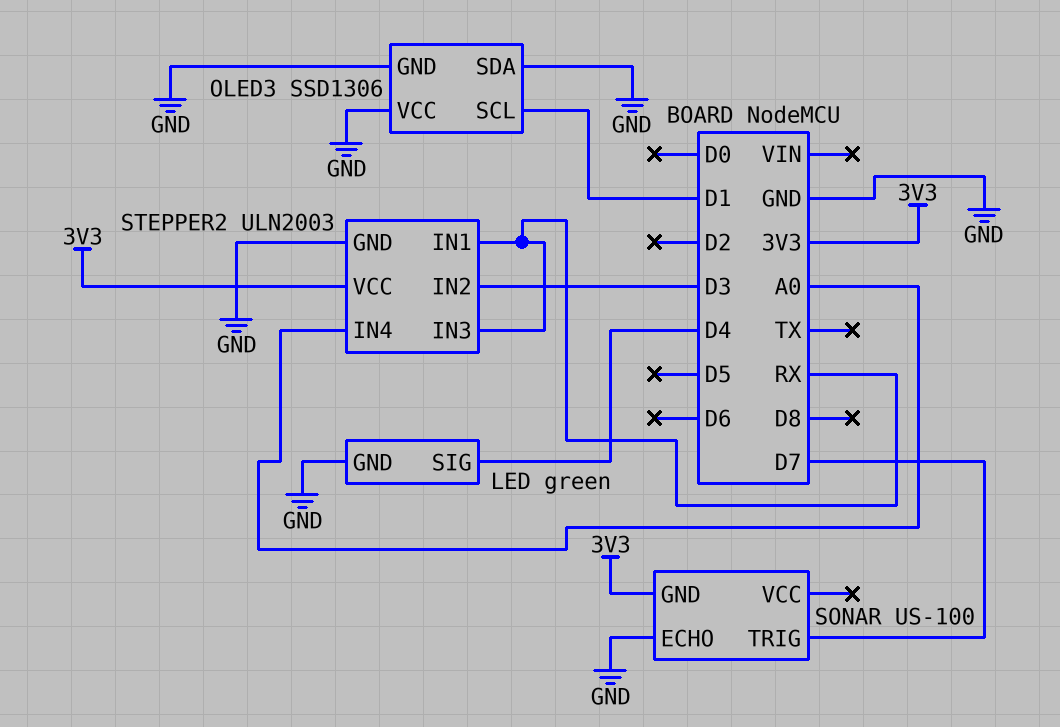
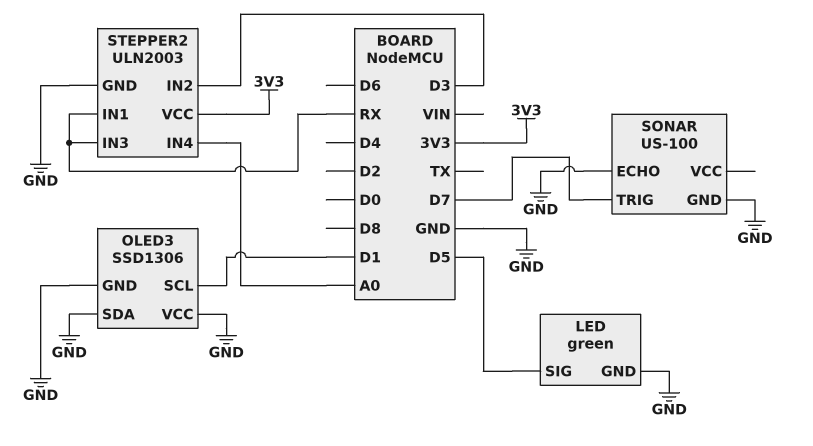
LED pin SIG: D4 -> D5
SONAR pin GND: 3V3 -> GND

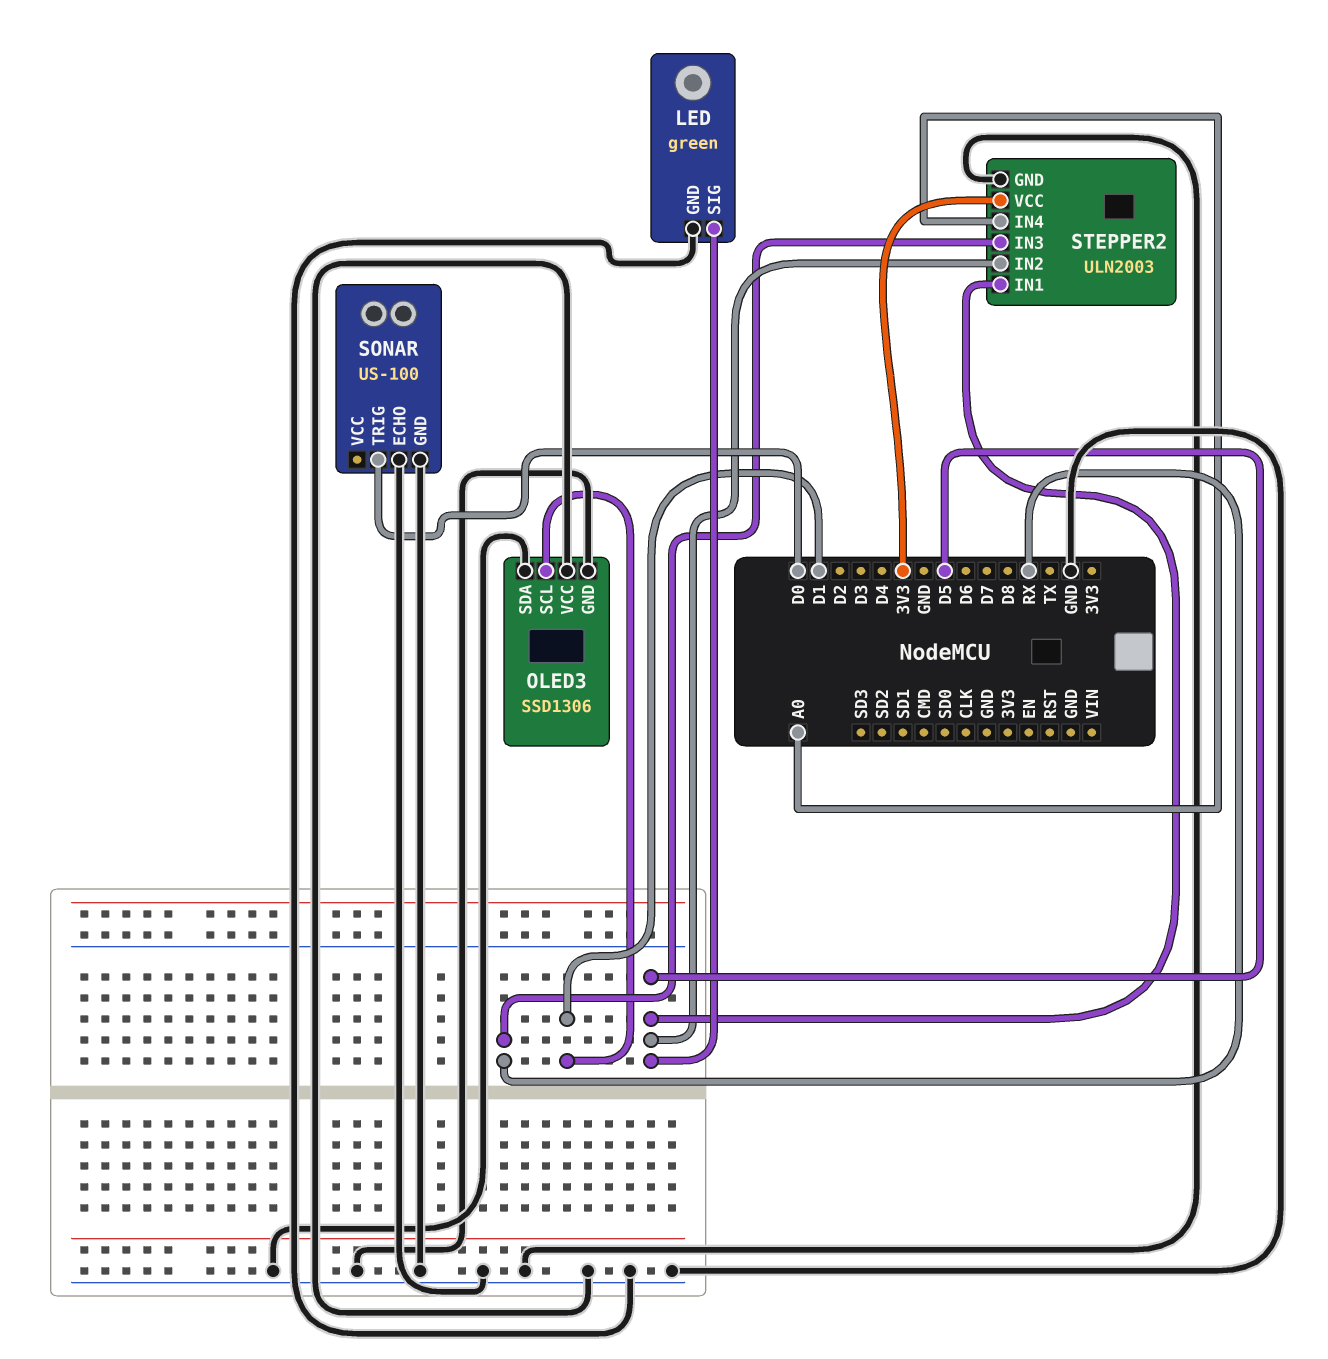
SONAR pin TRIG: D7 -> D0
STEPPER2 pin IN1: RX -> D5
STEPPER2 pin IN2: D3 -> D5

